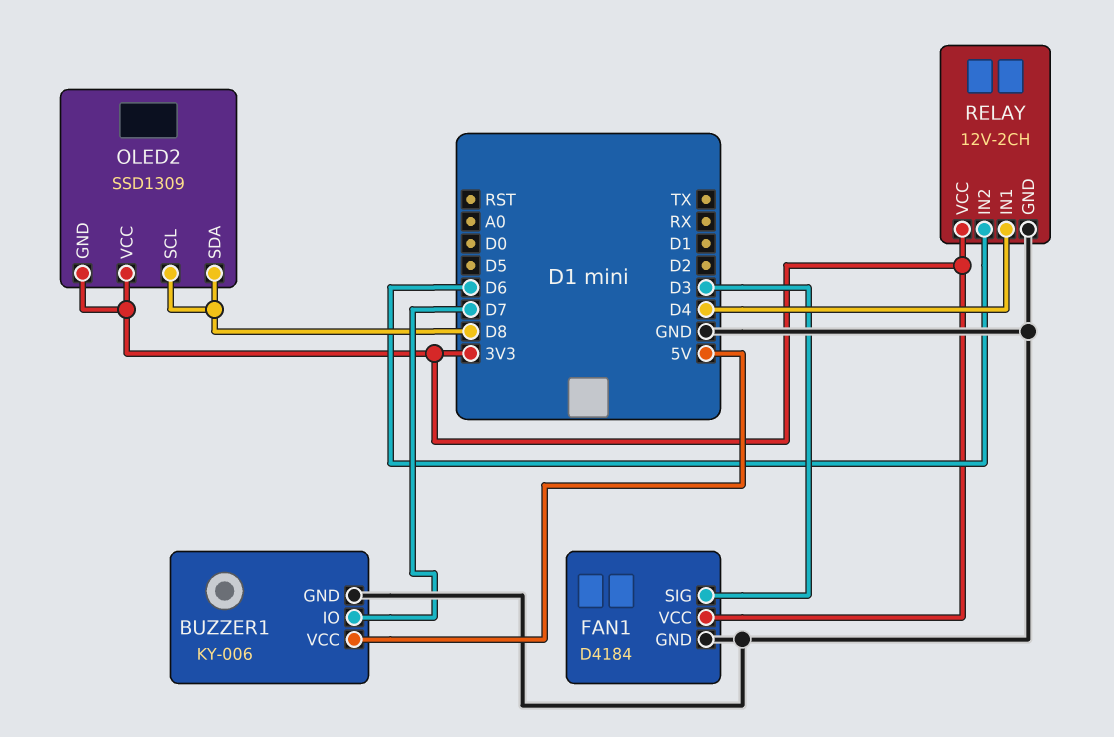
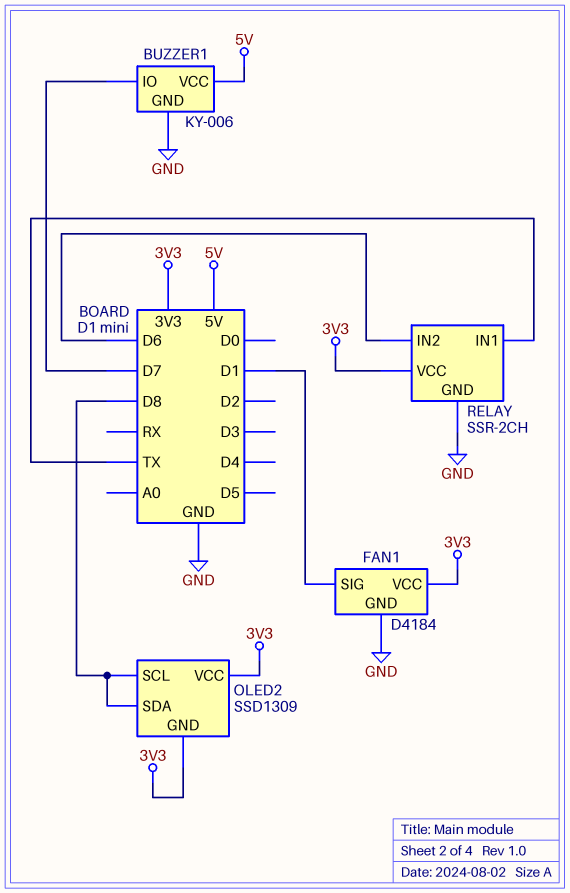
FAN1 pin SIG: D3 -> D1
RELAY: 12V-2CH -> SSR-2CH
RELAY pin IN1: D4 -> TX

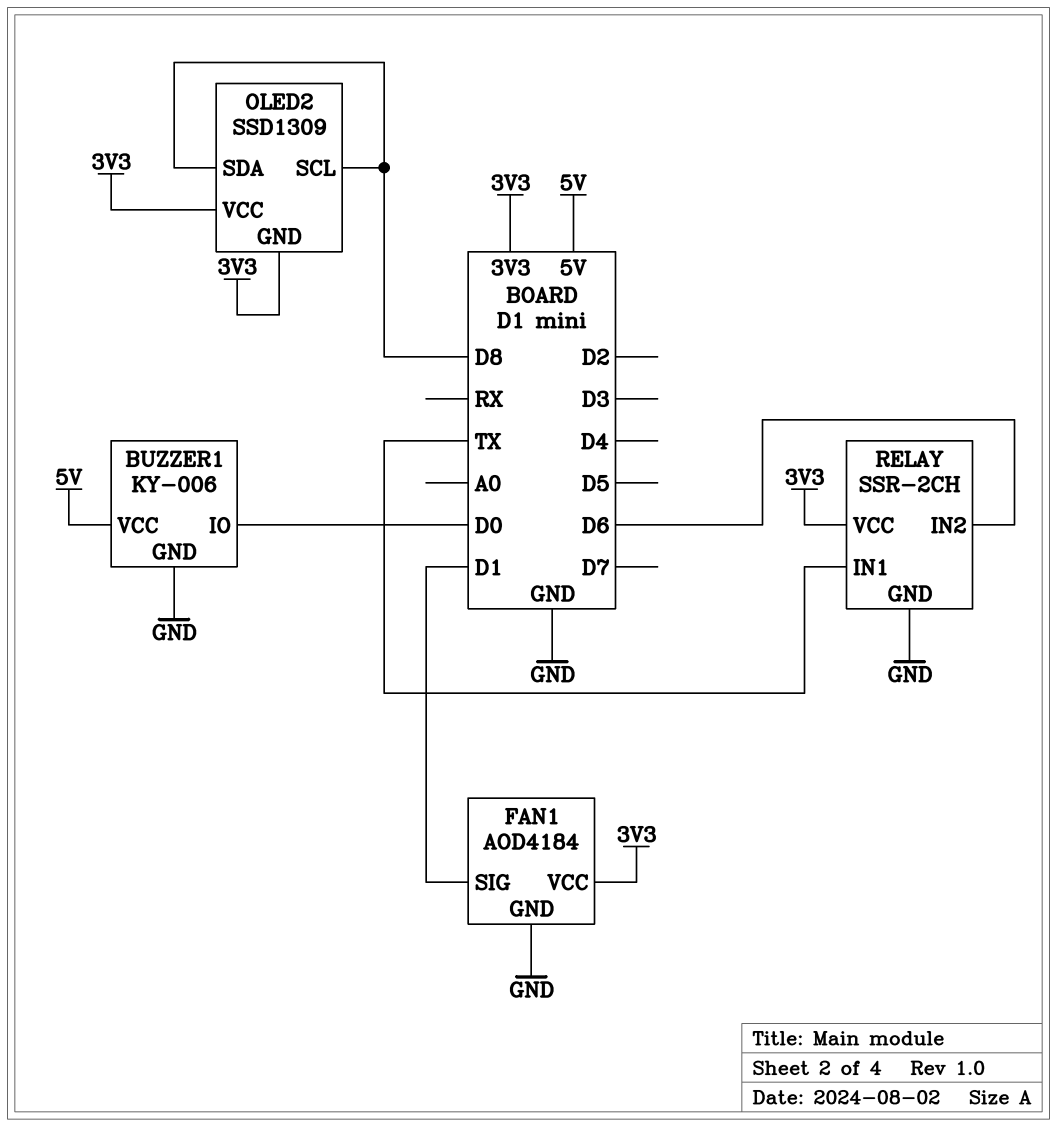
BUZZER1 pin IO: D7 -> D0
FAN1: D4184 -> AOD4184

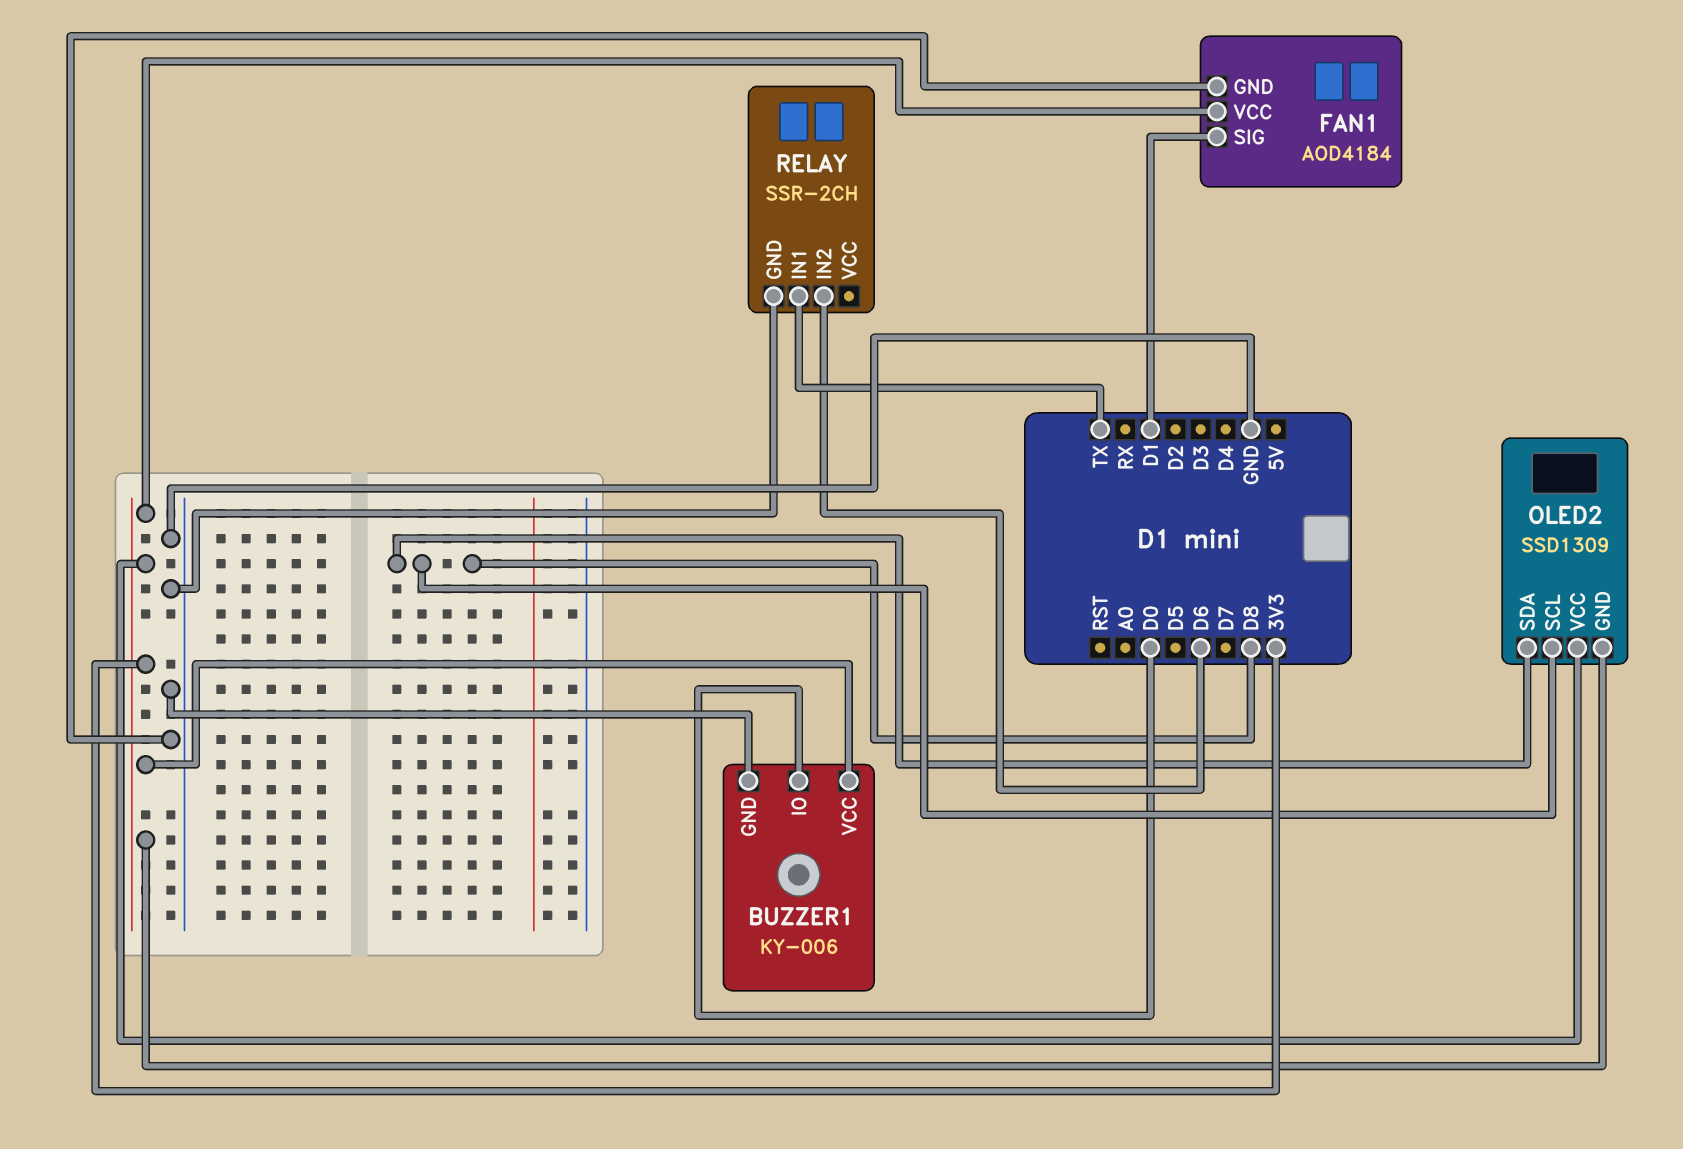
BUZZER1 pin VCC: 5V -> 3V3
RELAY pin VCC: 3V3 -> none

